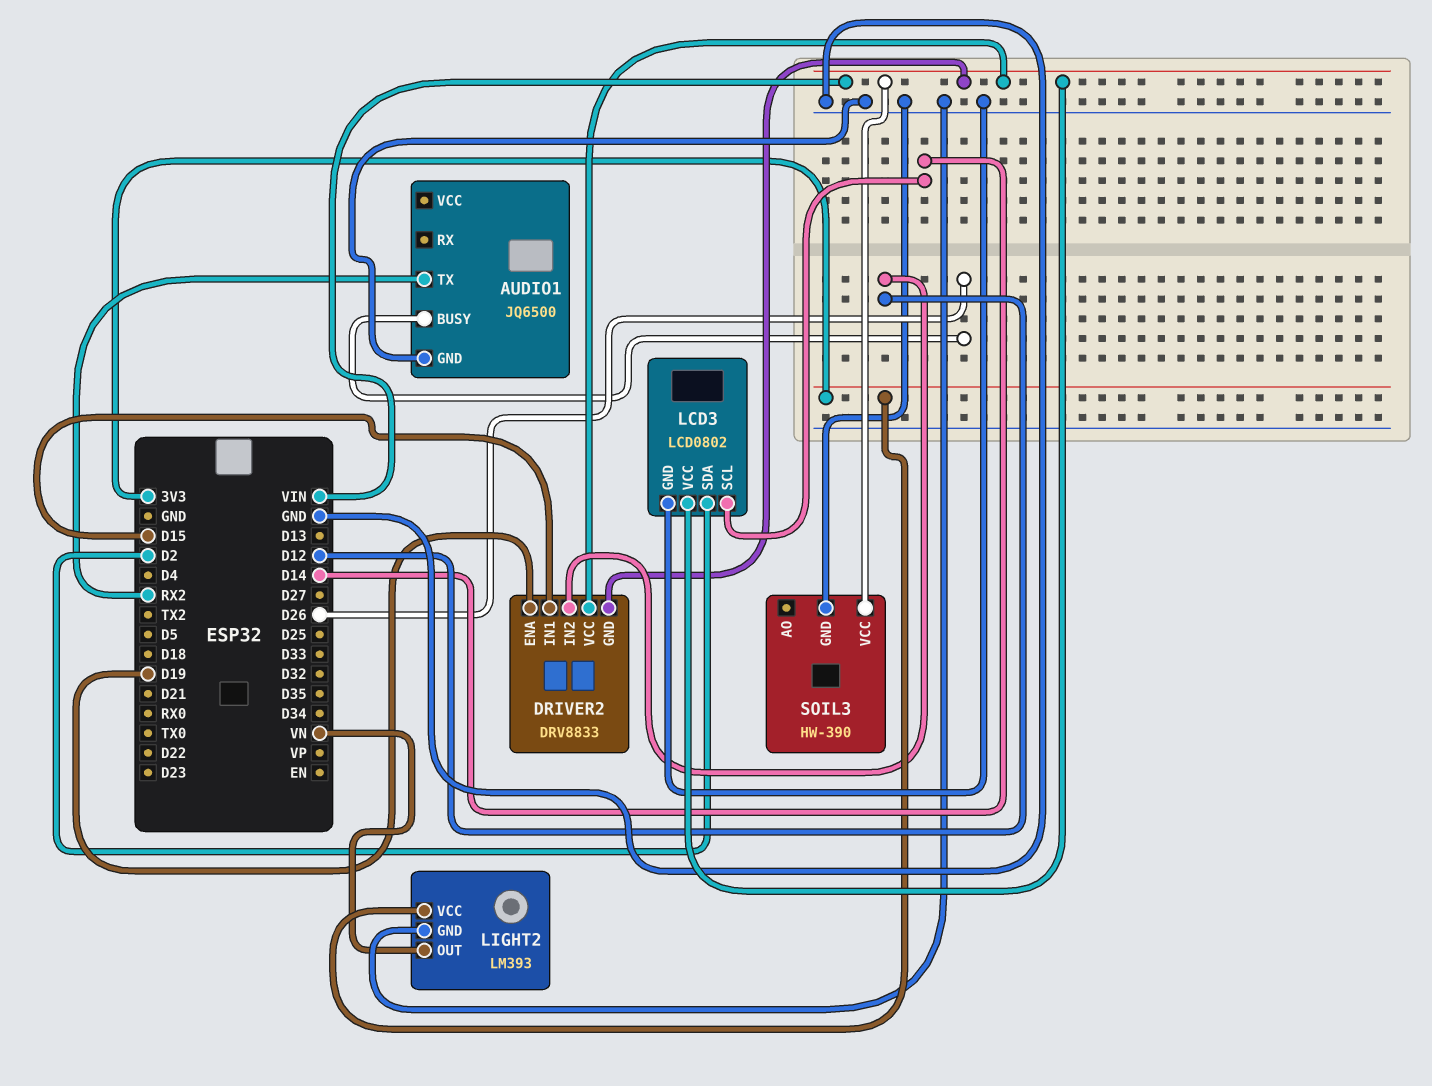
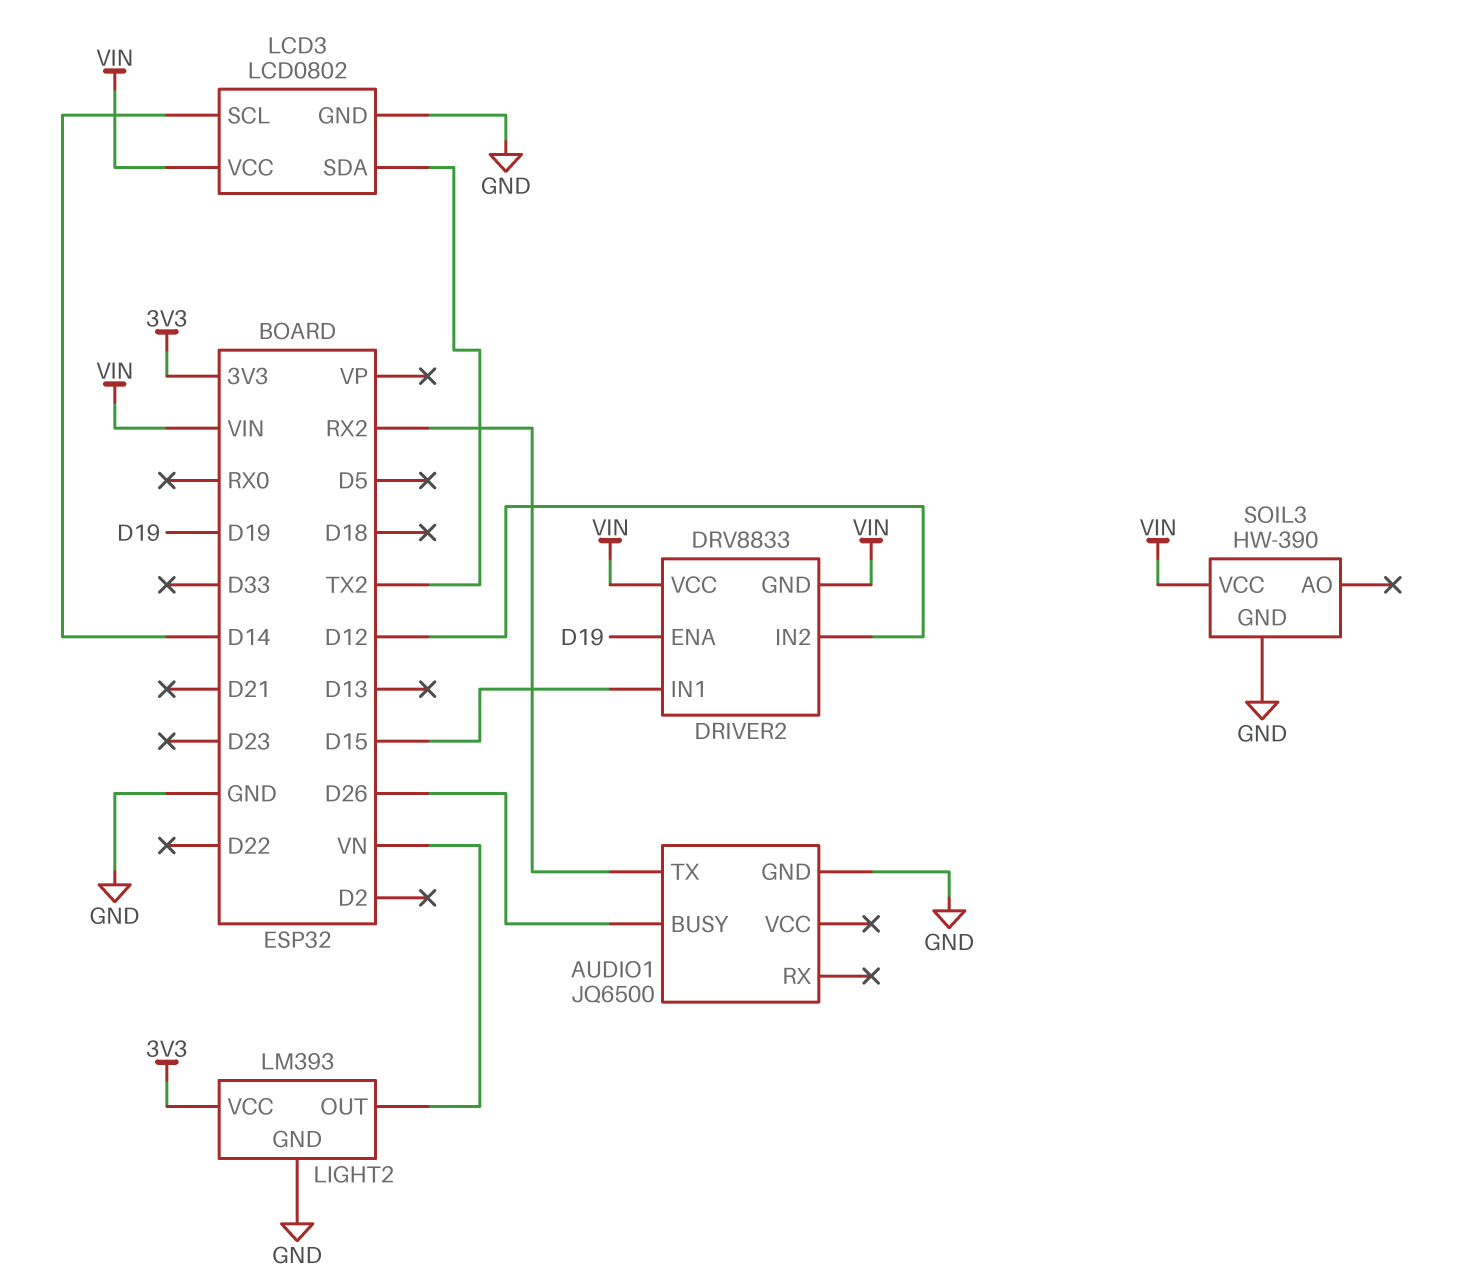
LCD3 pin SDA: D2 -> TX2

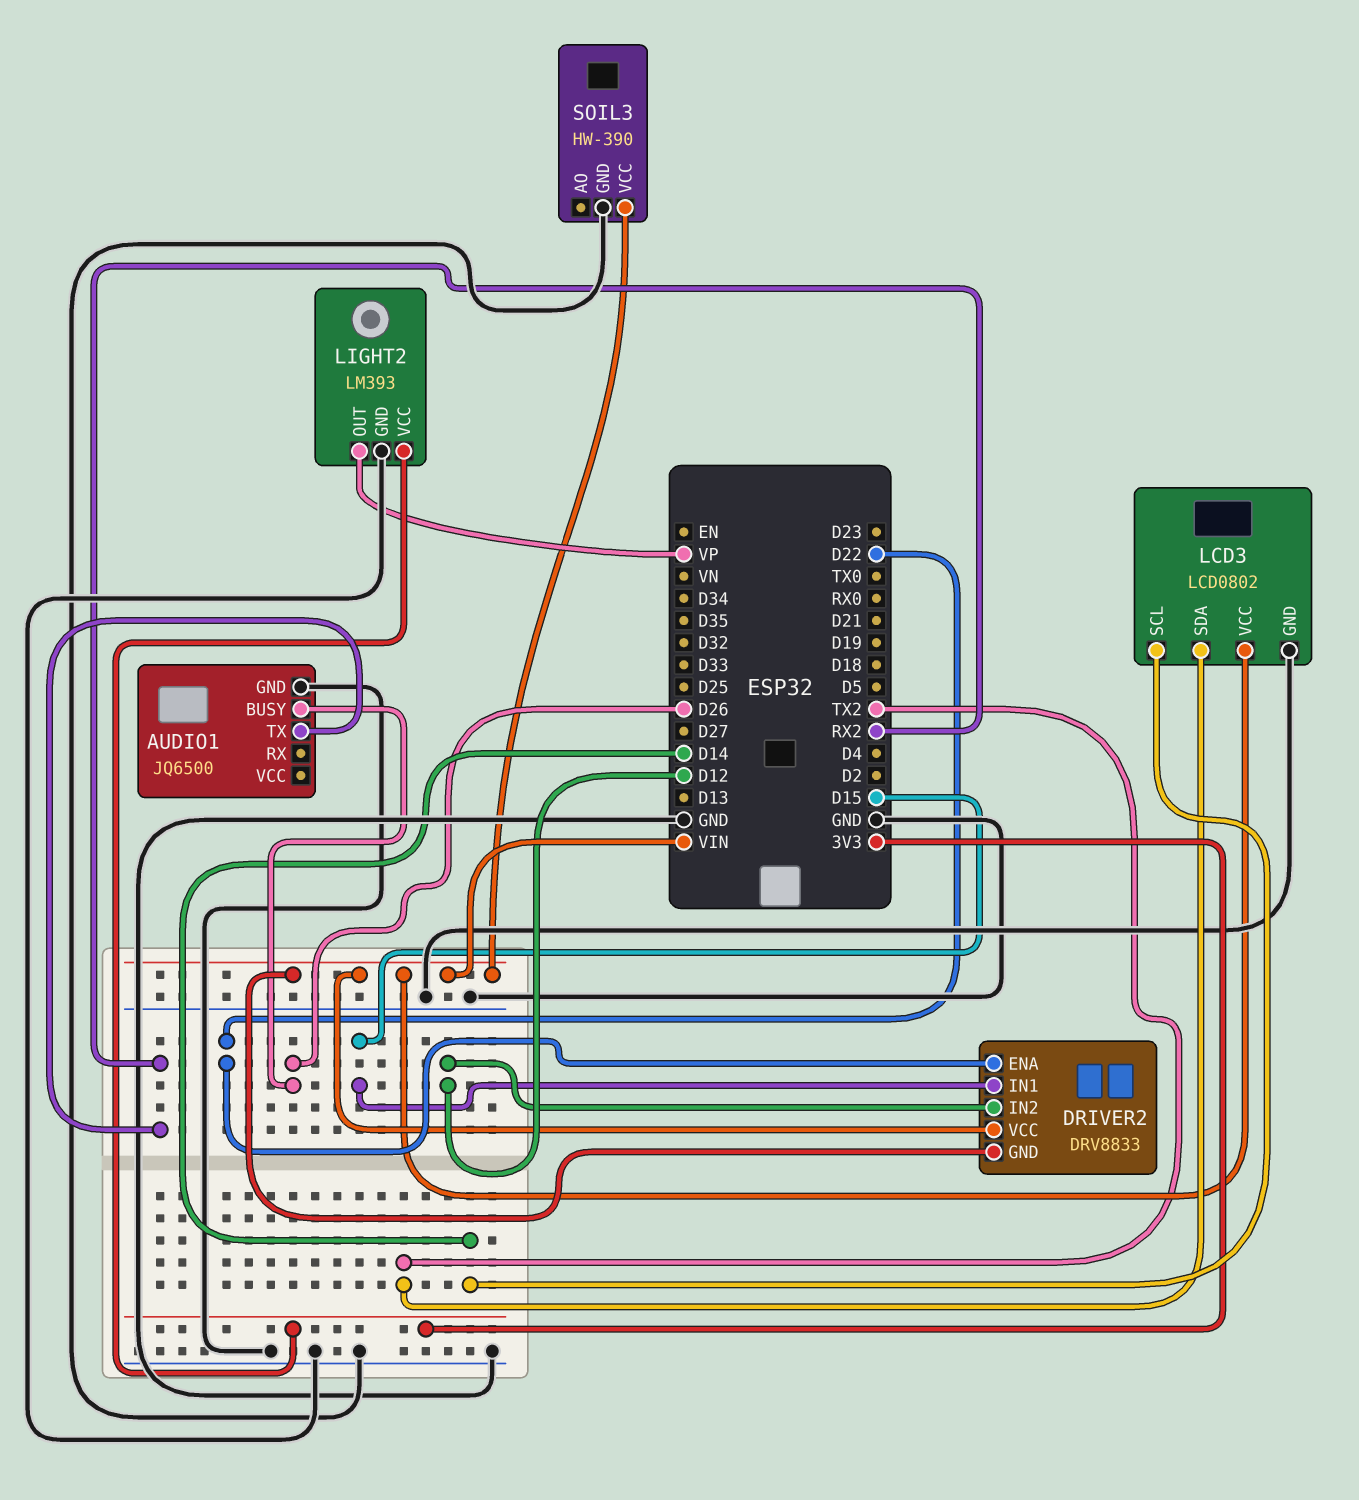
DRIVER2 pin ENA: D19 -> D22
LIGHT2 pin OUT: VN -> VP

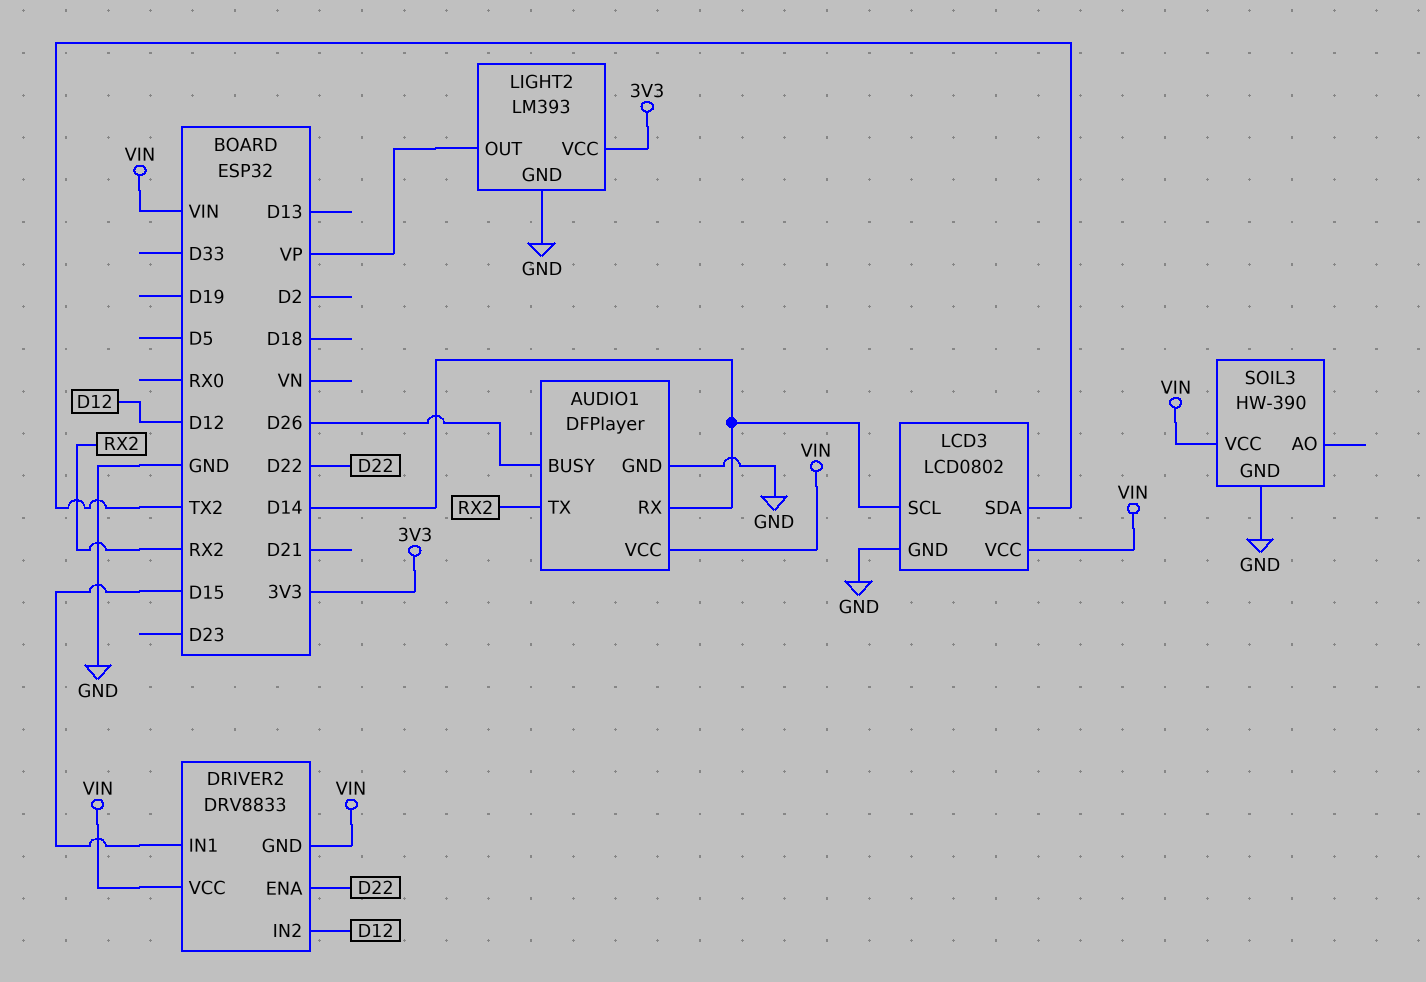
AUDIO1: JQ6500 -> DFPlayer
AUDIO1 pin RX: none -> D14
AUDIO1 pin VCC: none -> VIN

